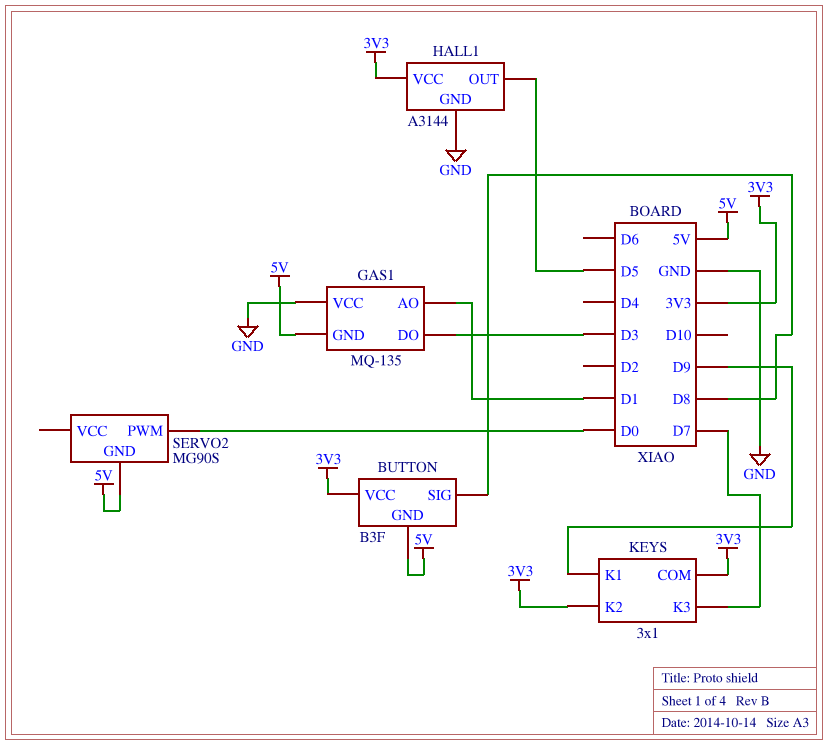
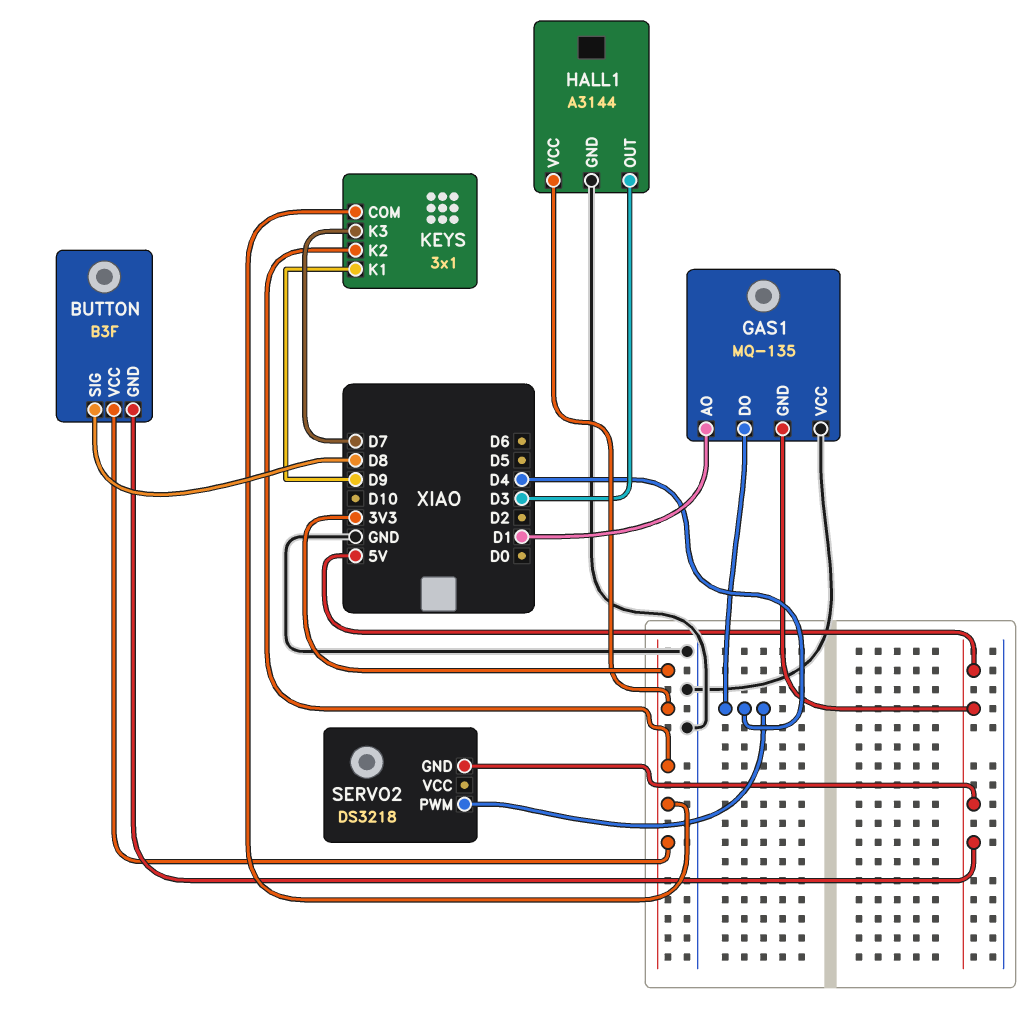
GAS1 pin DO: D3 -> D4
HALL1 pin OUT: D5 -> D3
SERVO2: MG90S -> DS3218
SERVO2 pin PWM: D0 -> D4

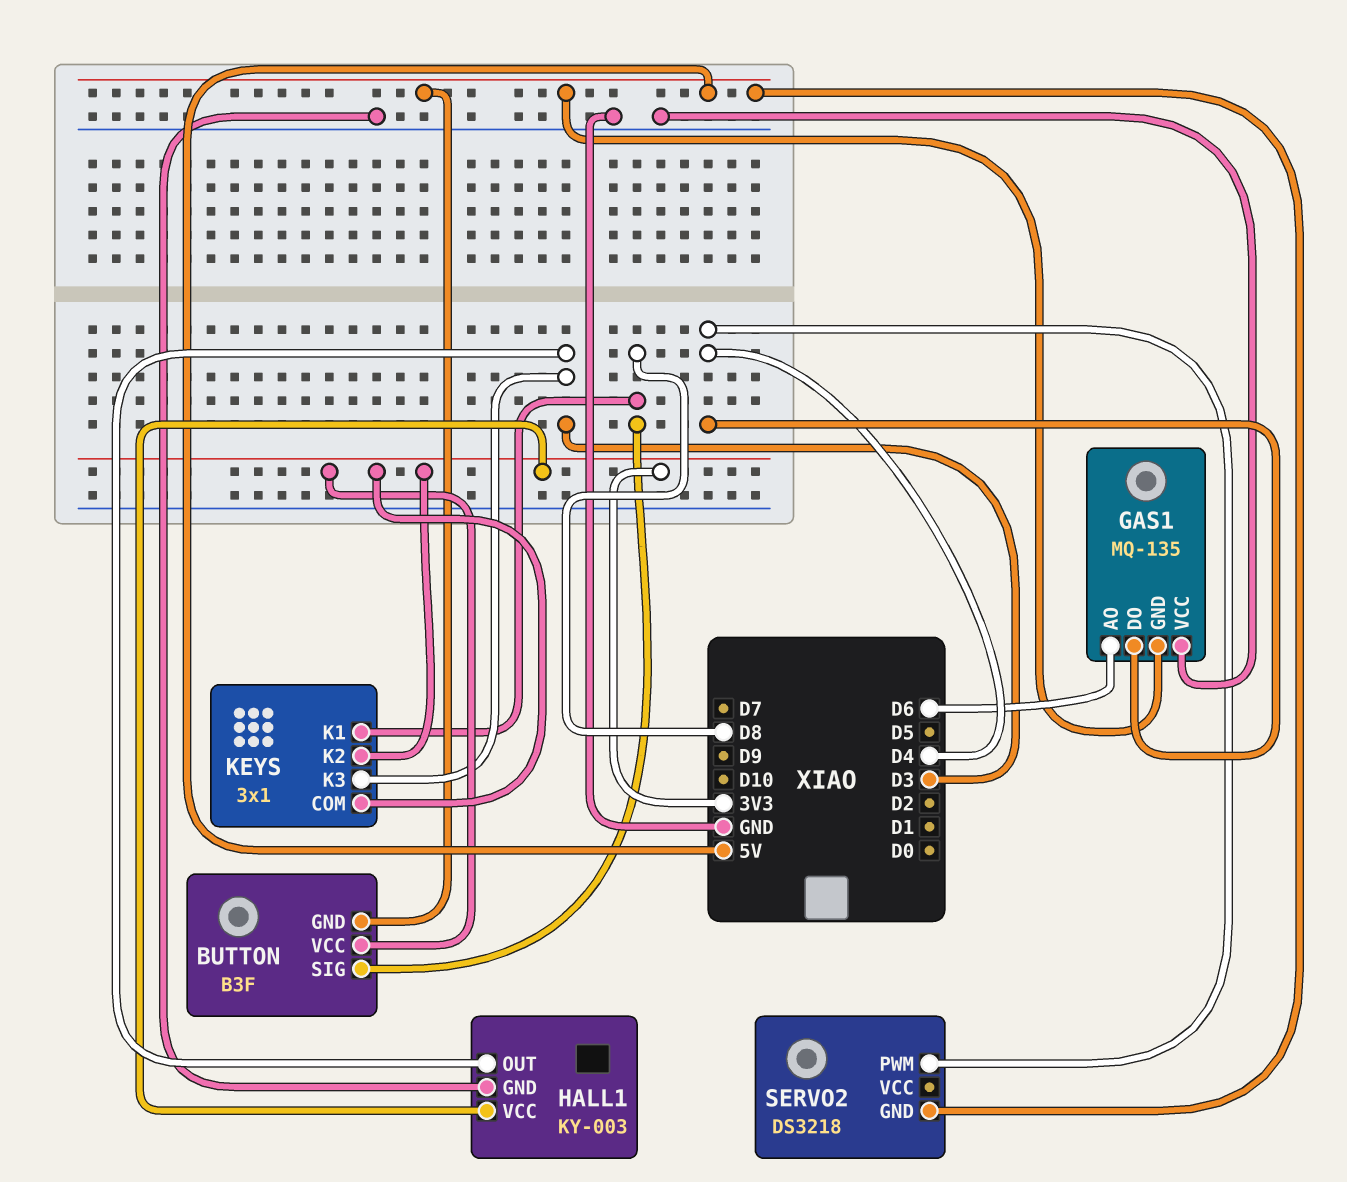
GAS1 pin AO: D1 -> D6
HALL1: A3144 -> KY-003
KEYS pin K1: D9 -> D8
KEYS pin K3: D7 -> D3

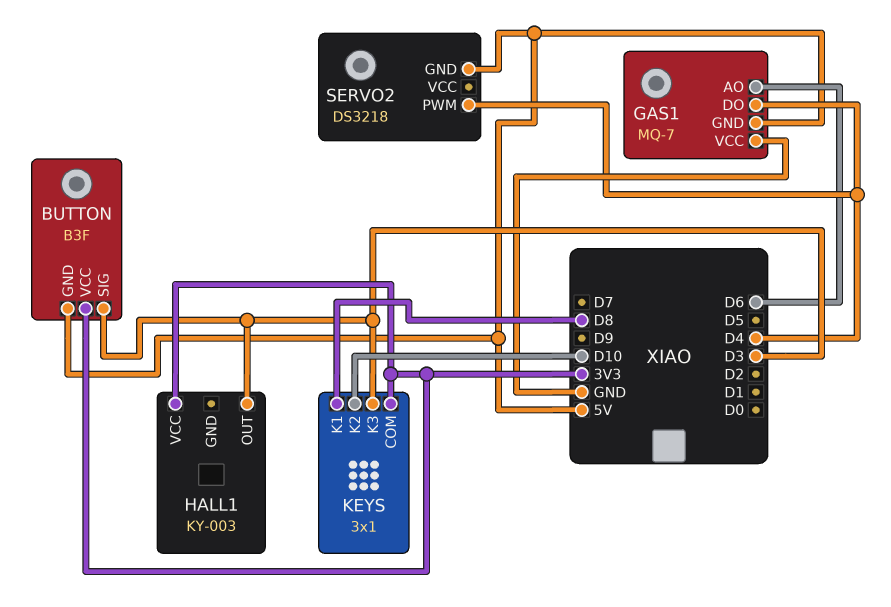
BUTTON pin SIG: D8 -> D3
GAS1: MQ-135 -> MQ-7
HALL1 pin GND: GND -> none
KEYS pin K2: 3V3 -> D10

